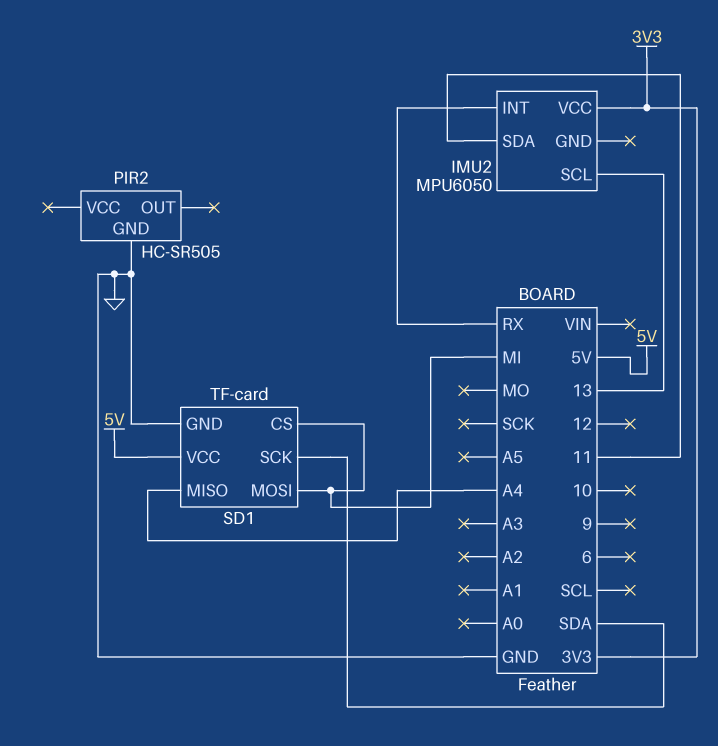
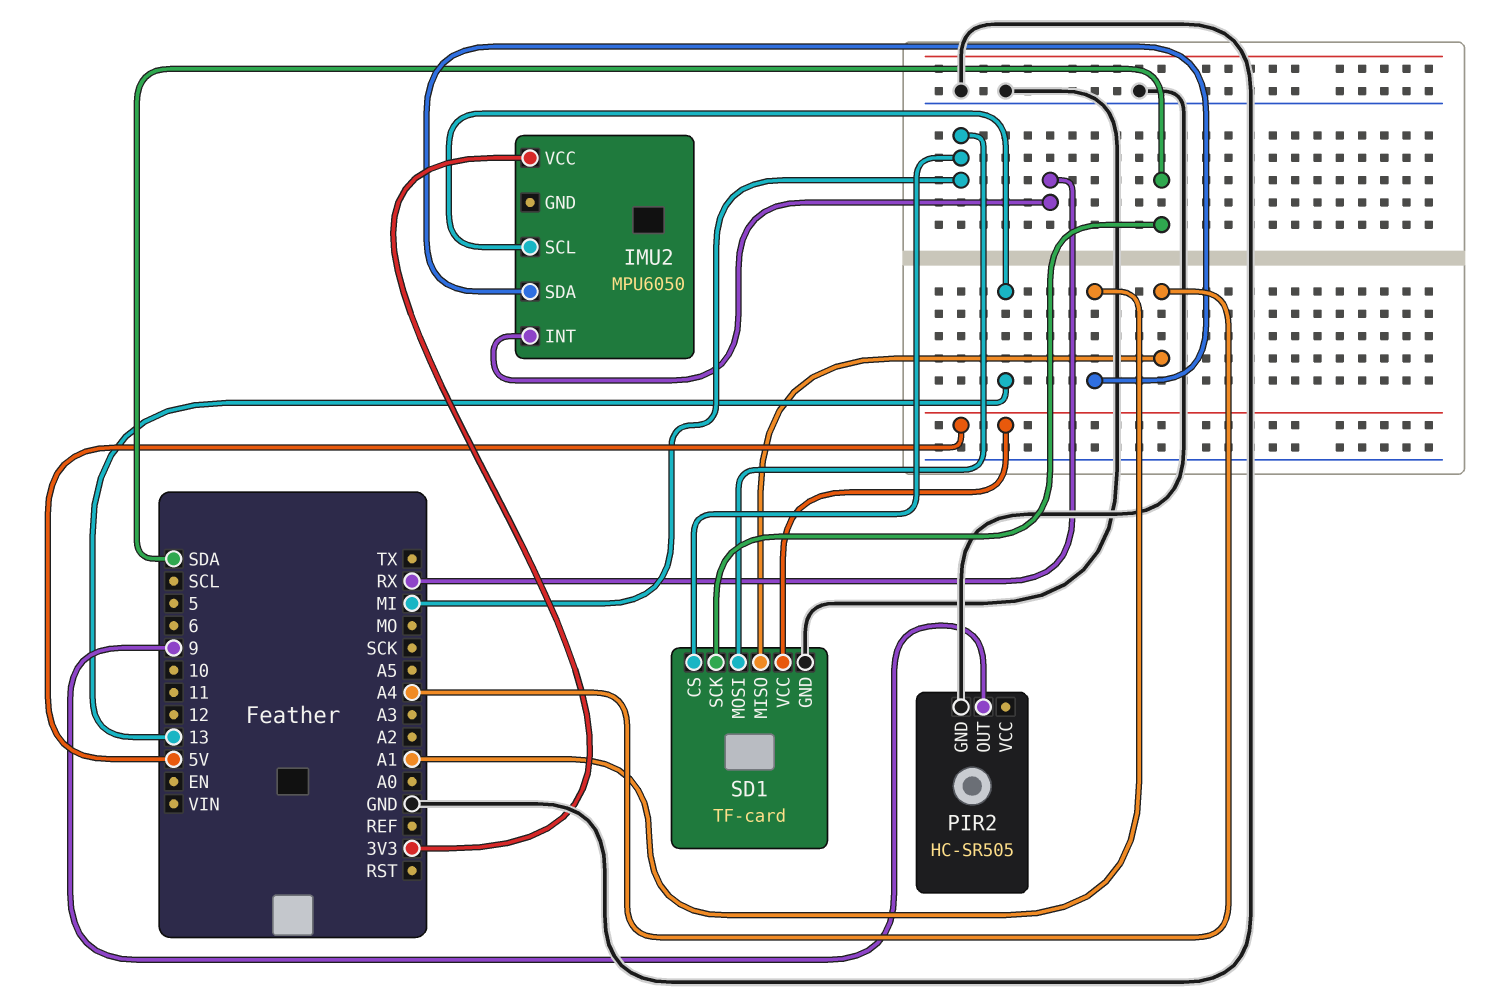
IMU2 pin SDA: 11 -> A1
PIR2 pin OUT: none -> 9

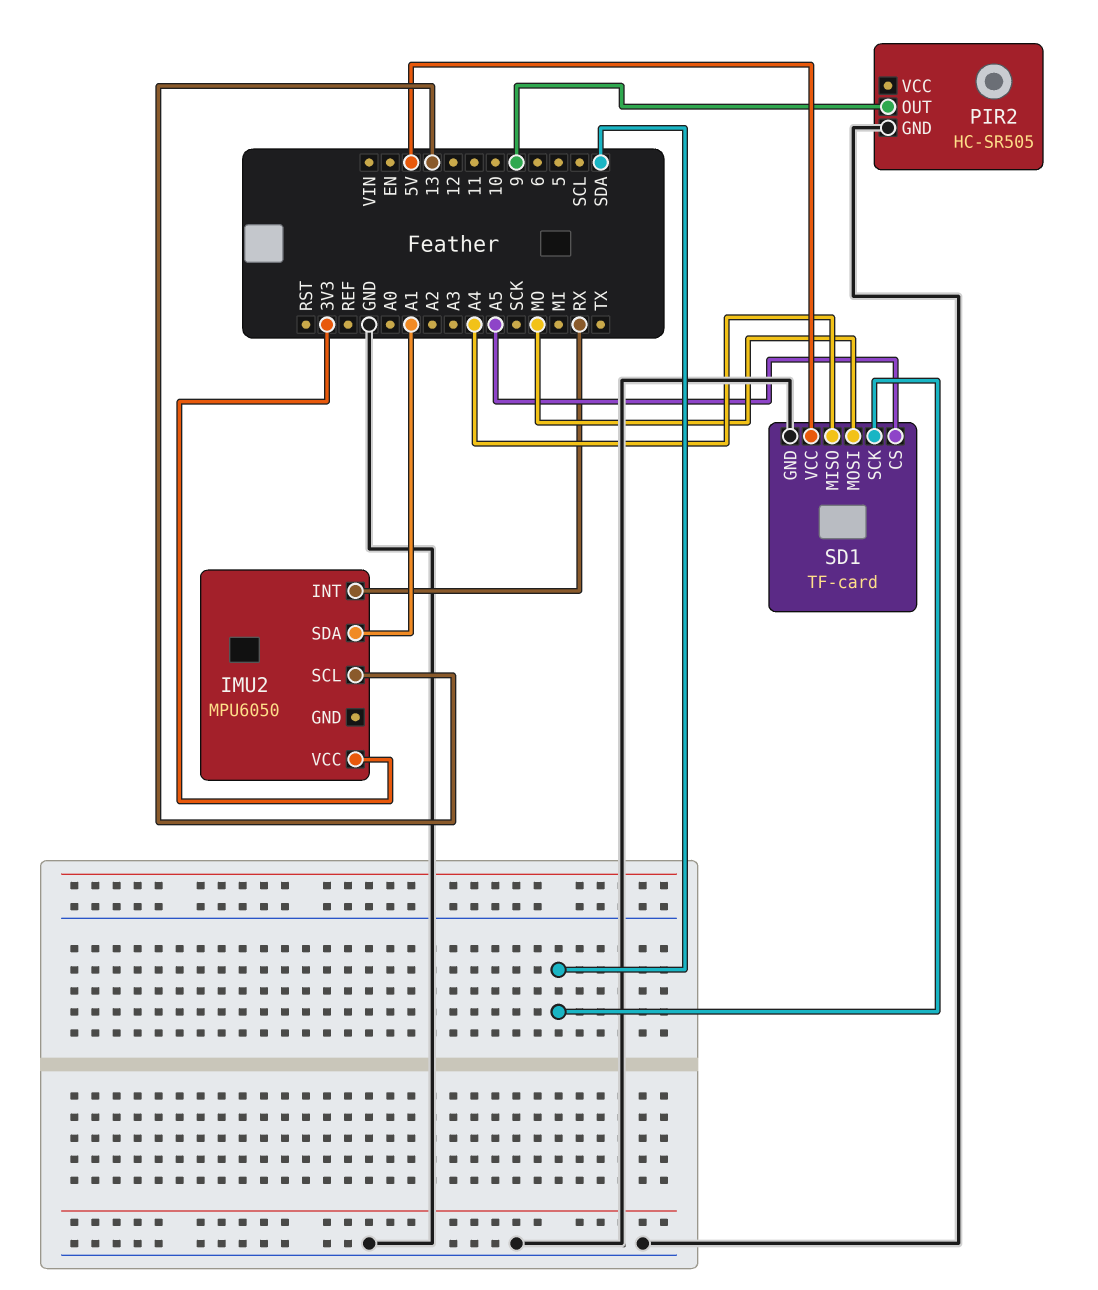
SD1 pin CS: MI -> A5
SD1 pin MOSI: MI -> MO

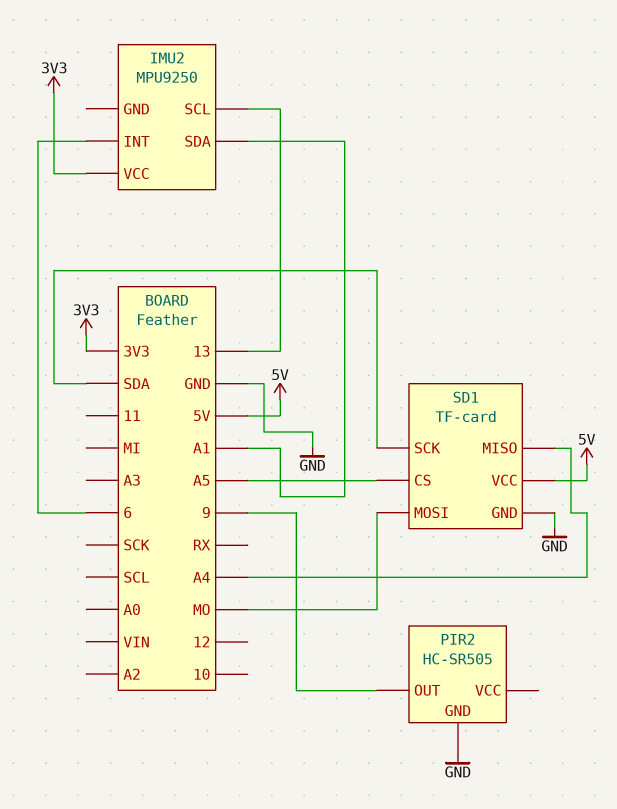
IMU2: MPU6050 -> MPU9250
IMU2 pin INT: RX -> 6

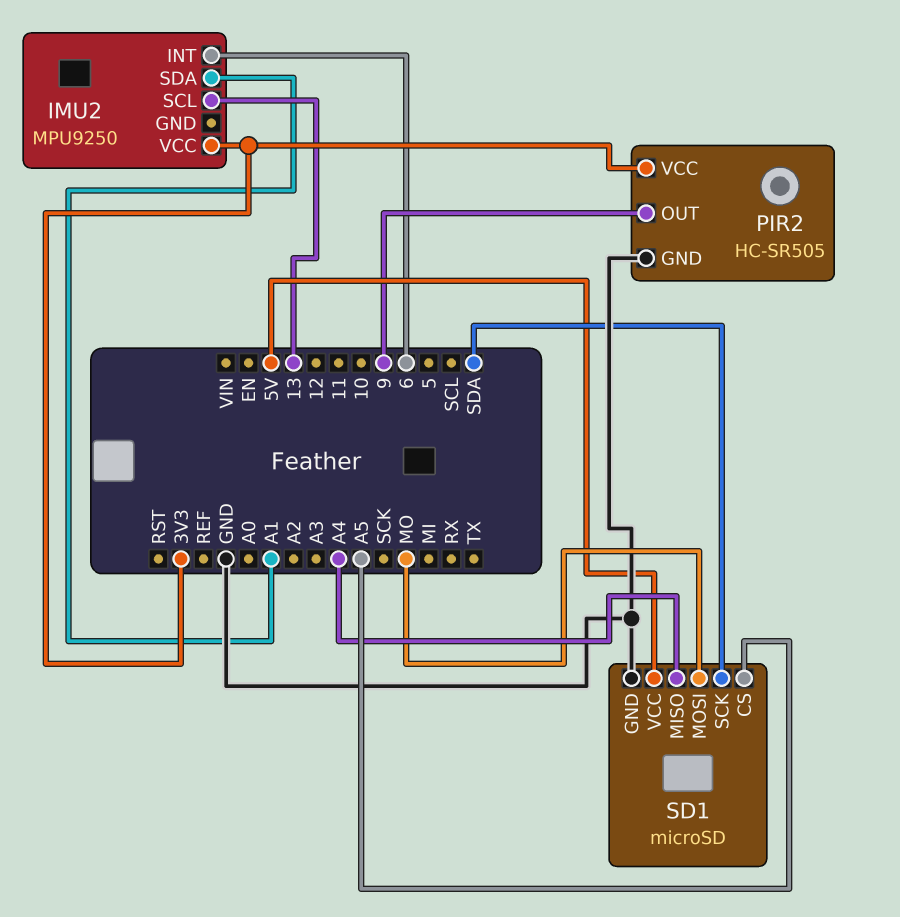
PIR2 pin VCC: none -> 3V3
SD1: TF-card -> microSD

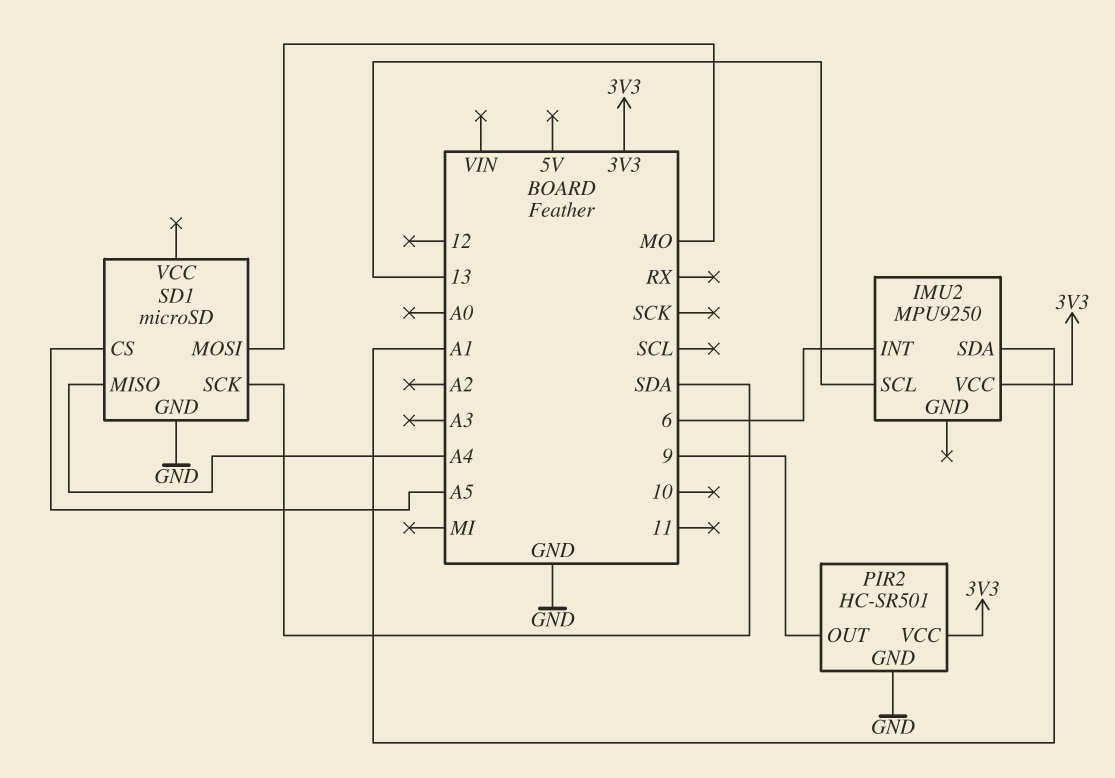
PIR2: HC-SR505 -> HC-SR501
SD1 pin VCC: 5V -> none

